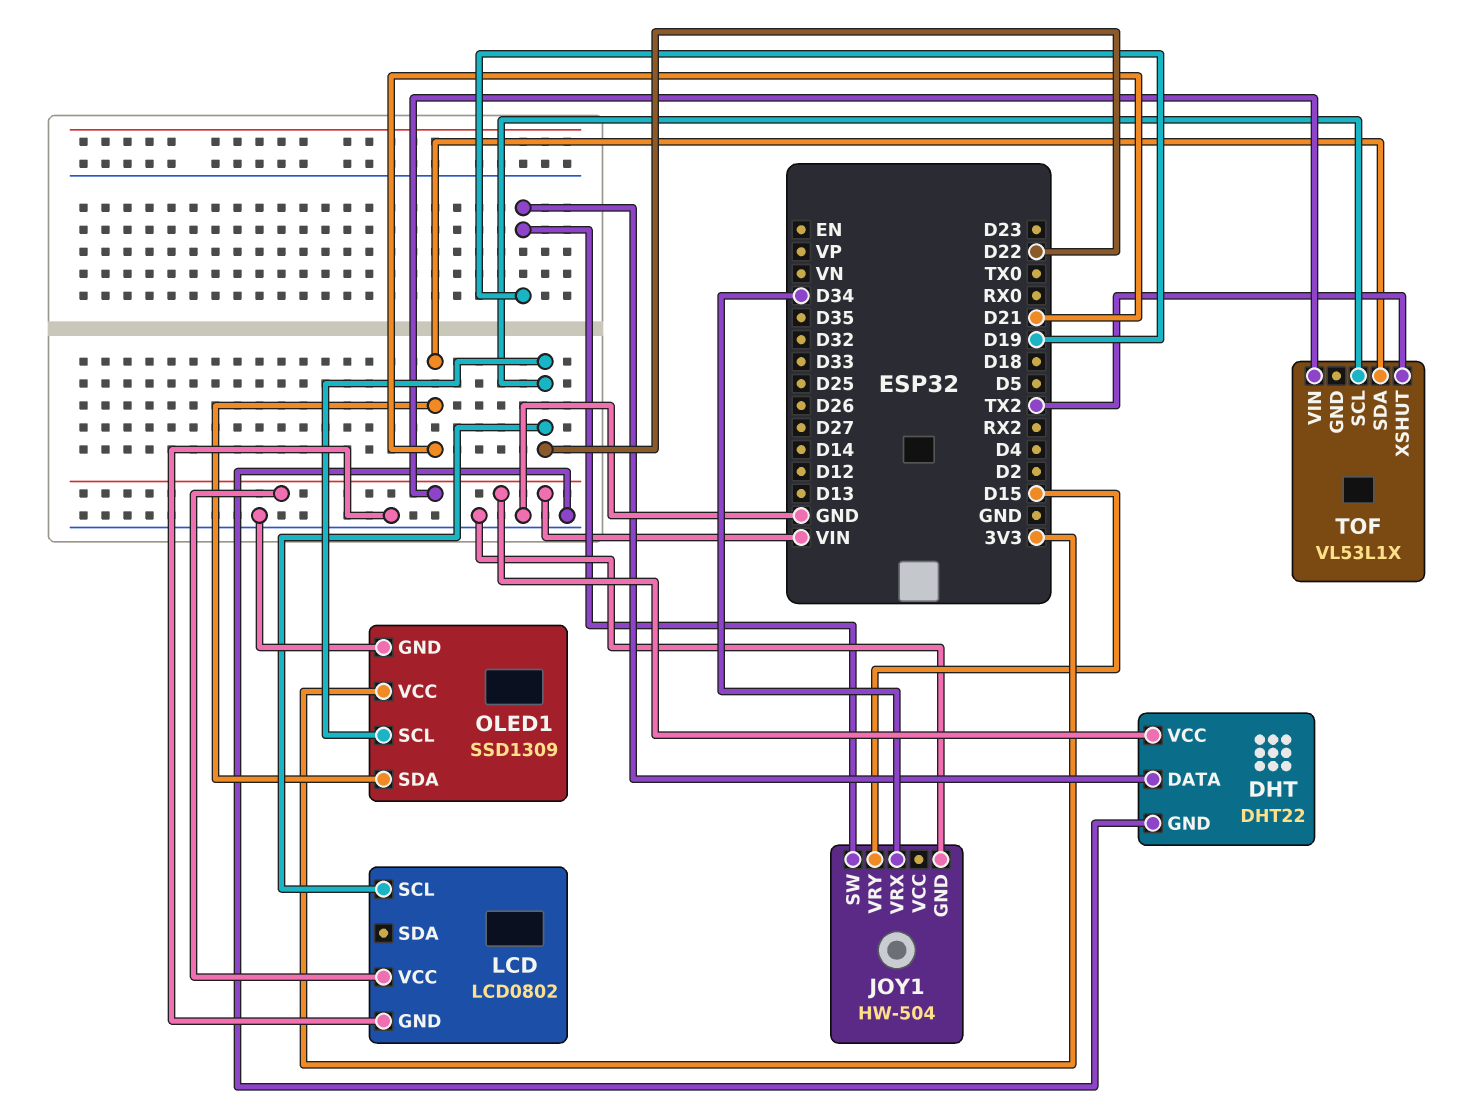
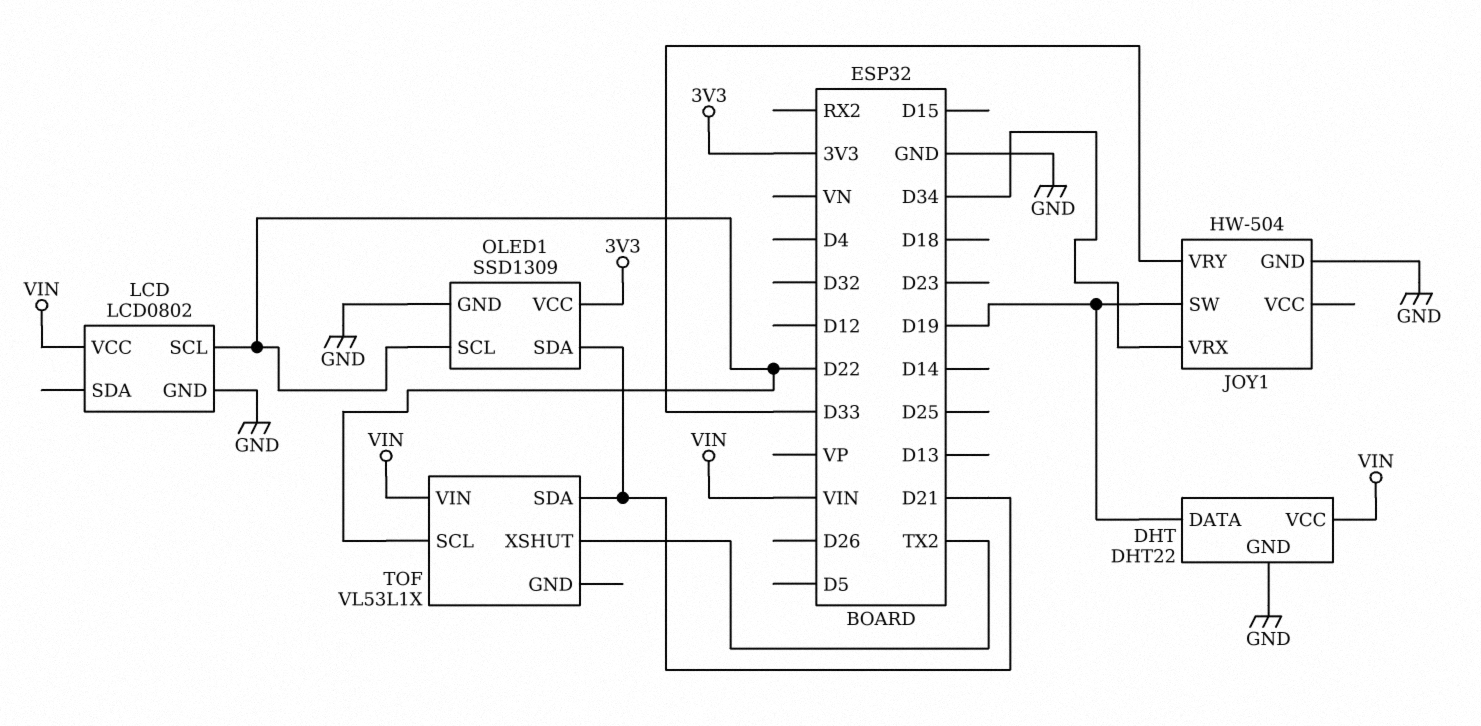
JOY1 pin VRY: D15 -> D33

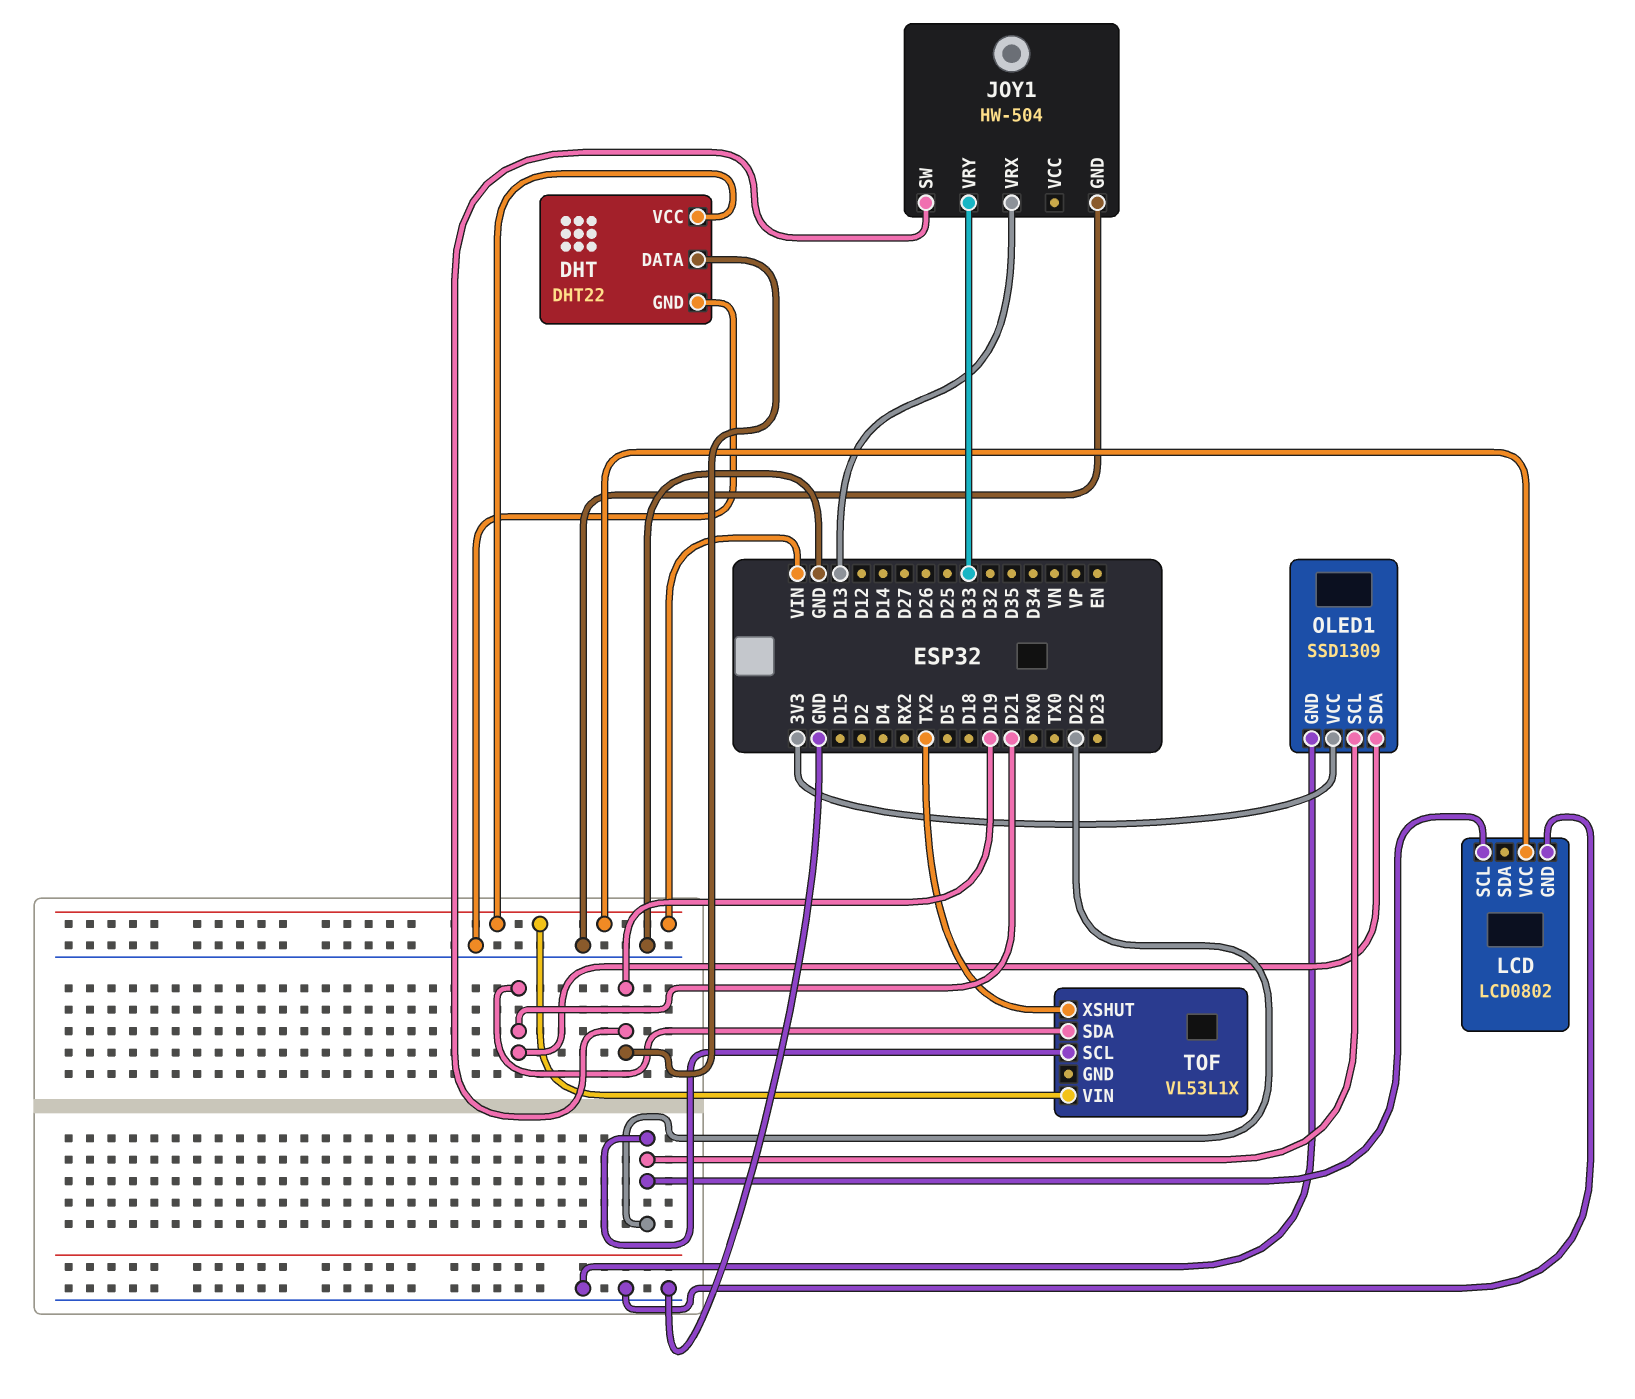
JOY1 pin VRX: D34 -> D13

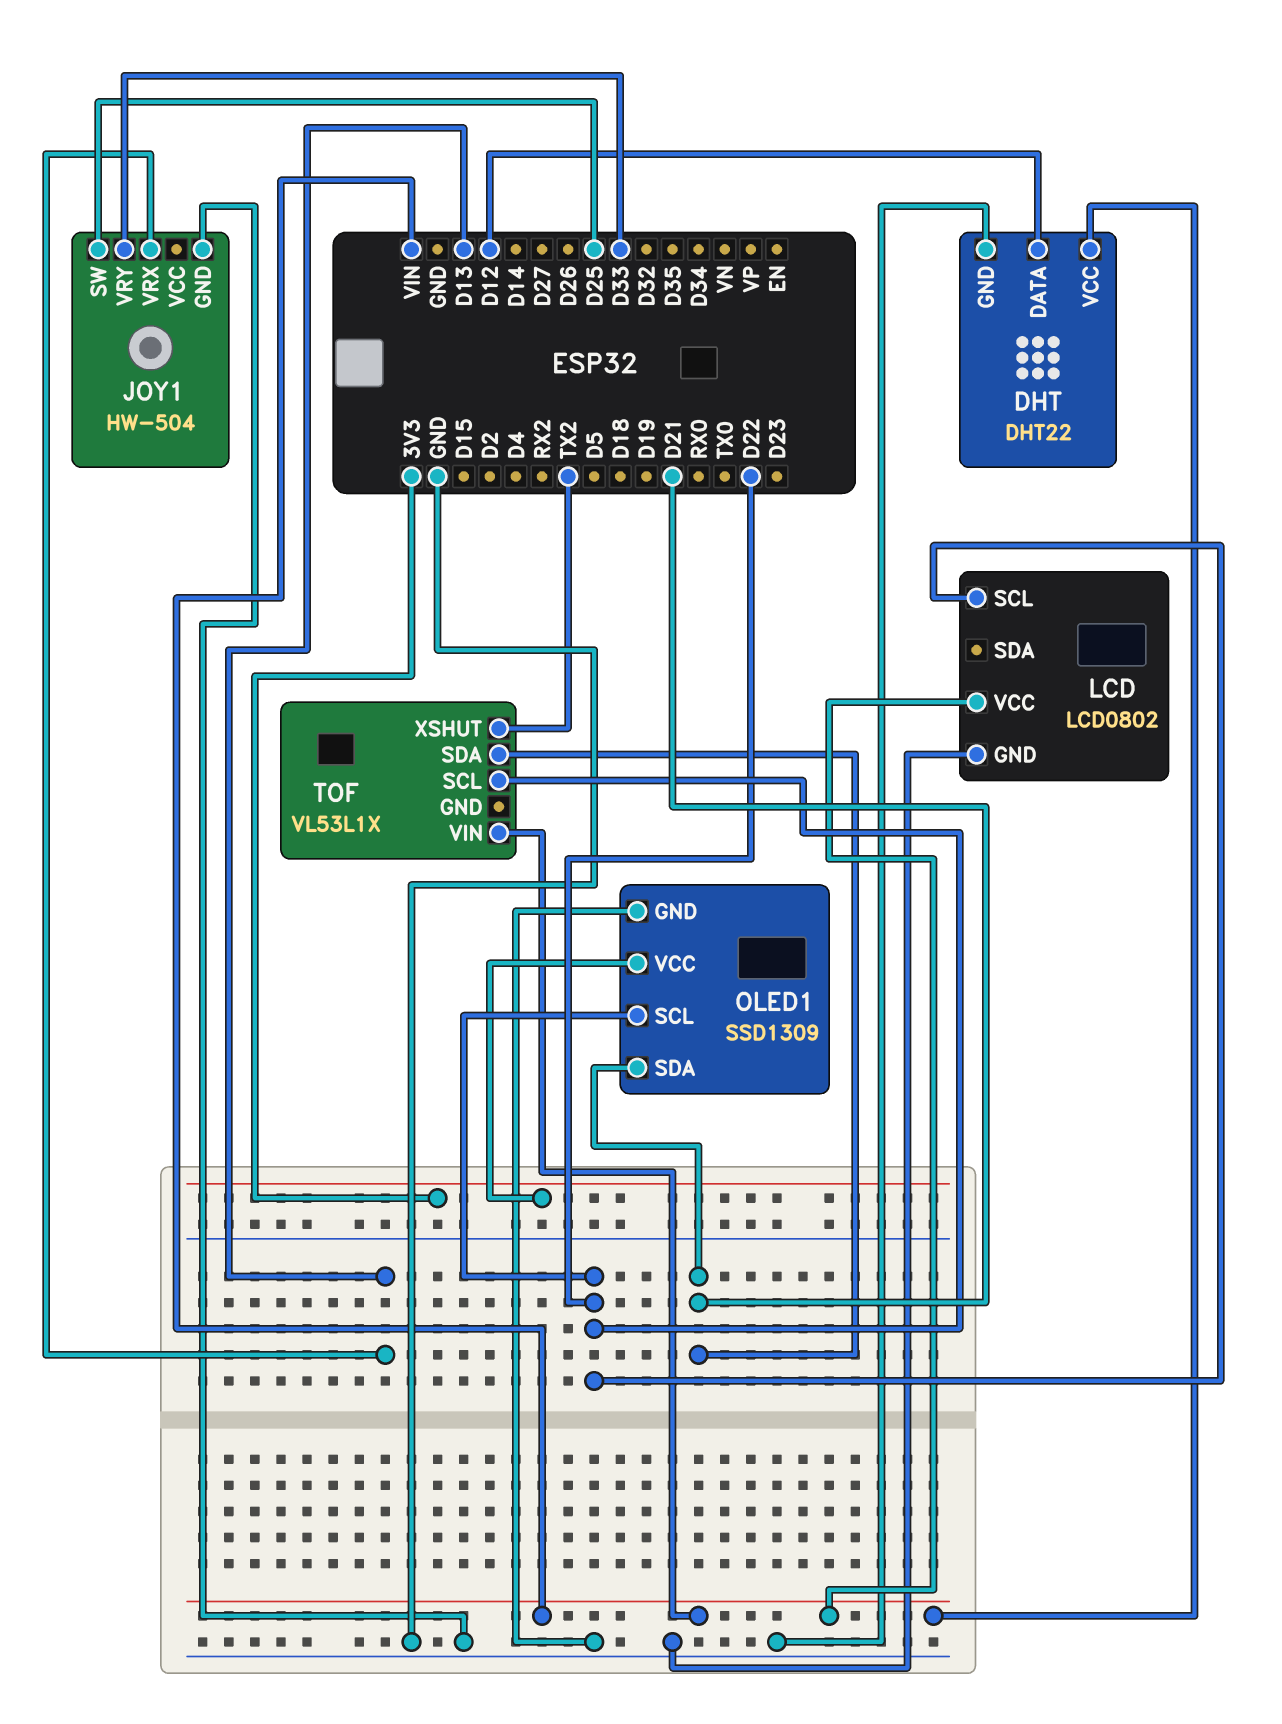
DHT pin DATA: D19 -> D12
JOY1 pin SW: D19 -> D25

